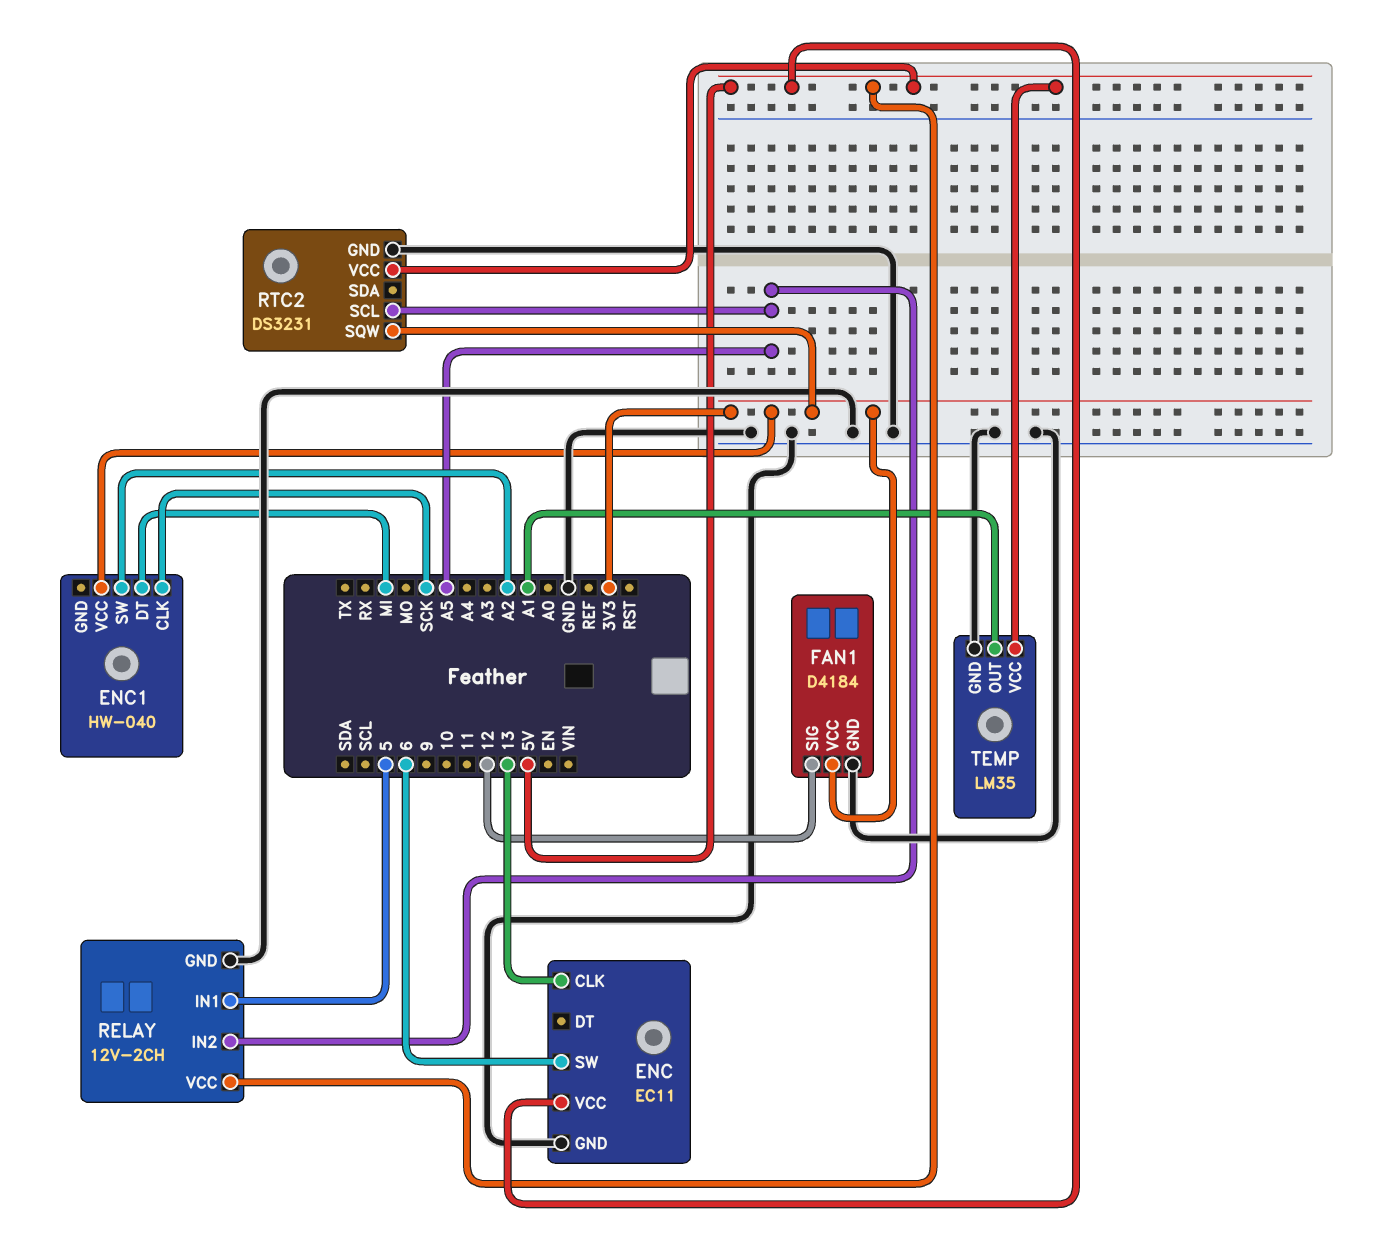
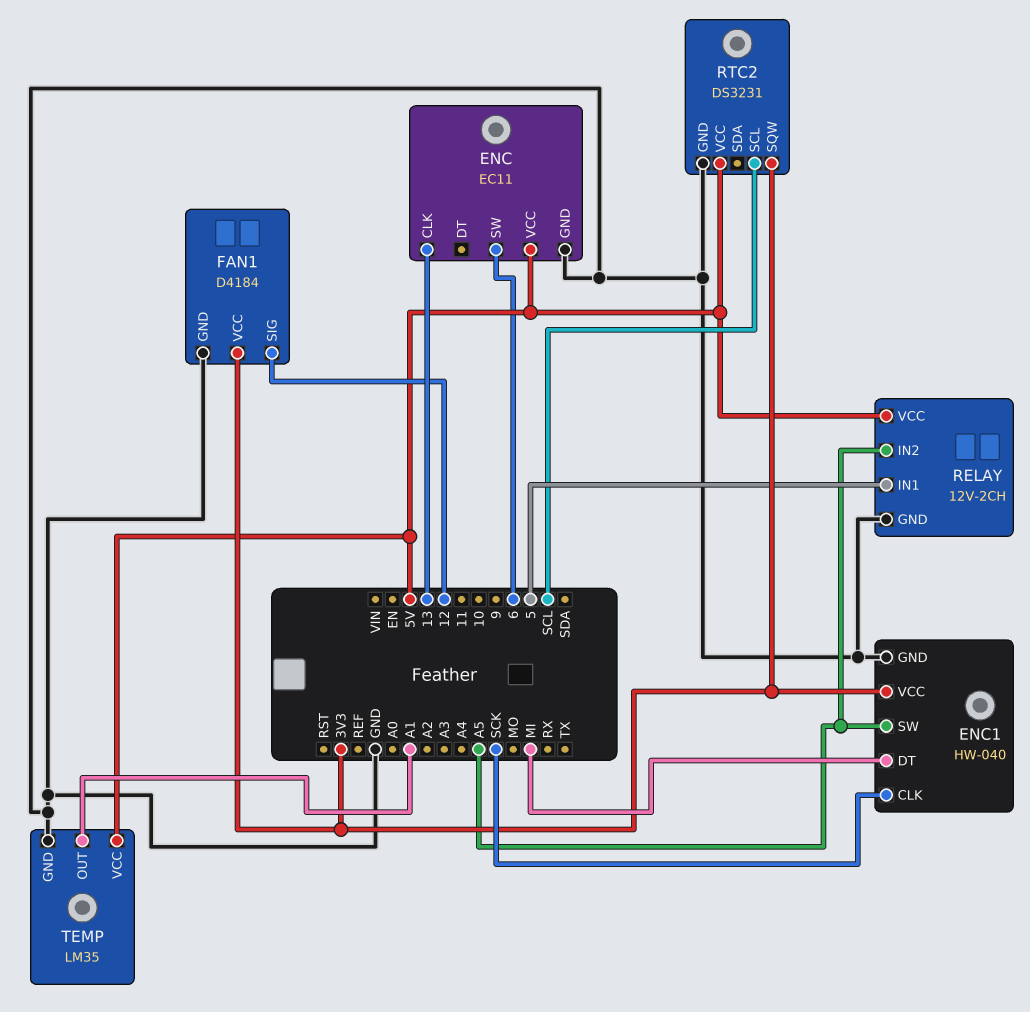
ENC1 pin GND: none -> GND
ENC1 pin SW: A2 -> A5
RTC2 pin SCL: A5 -> SCL

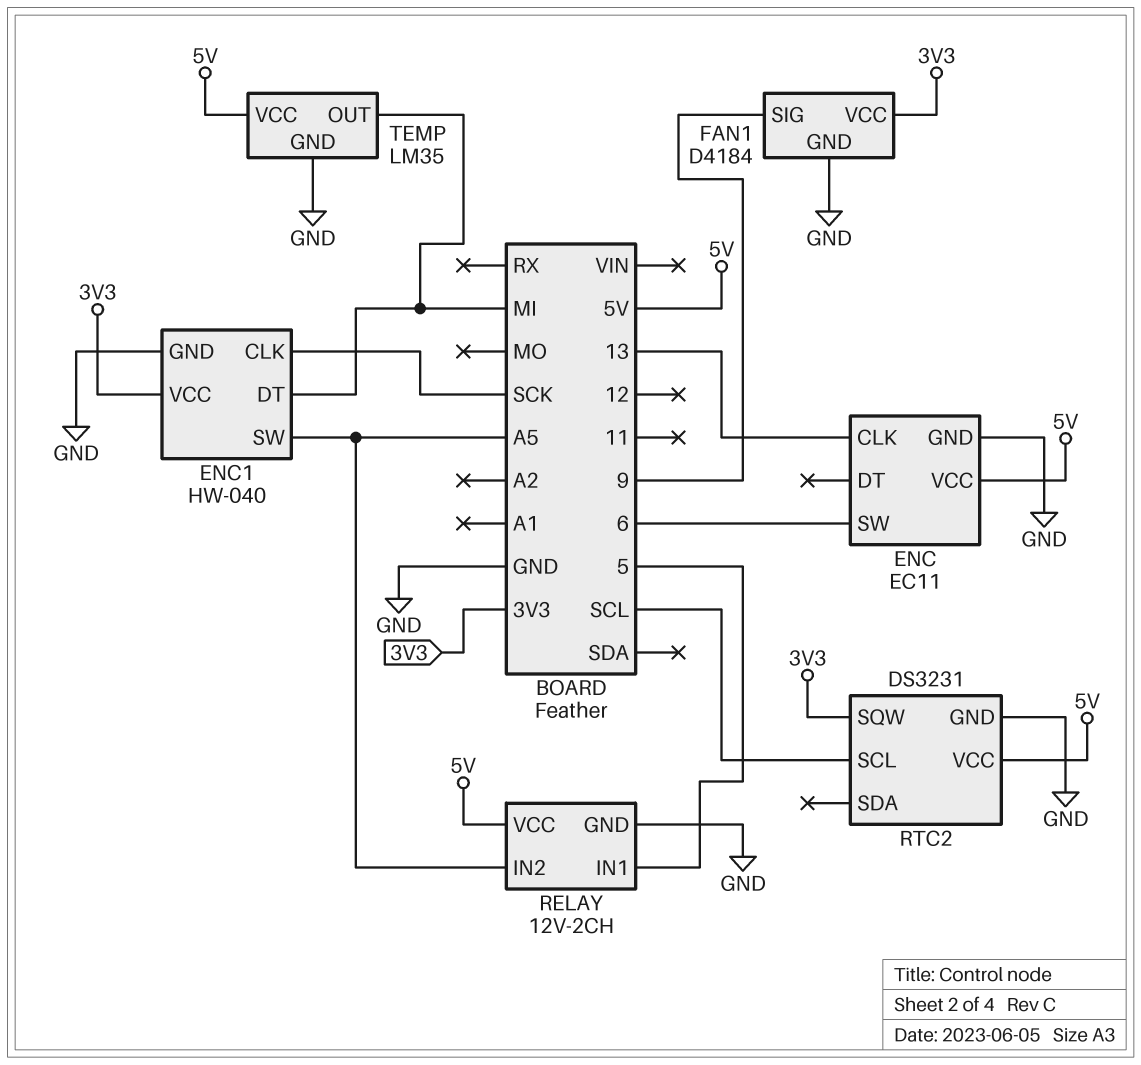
FAN1 pin SIG: 12 -> 9
TEMP pin OUT: A1 -> MI

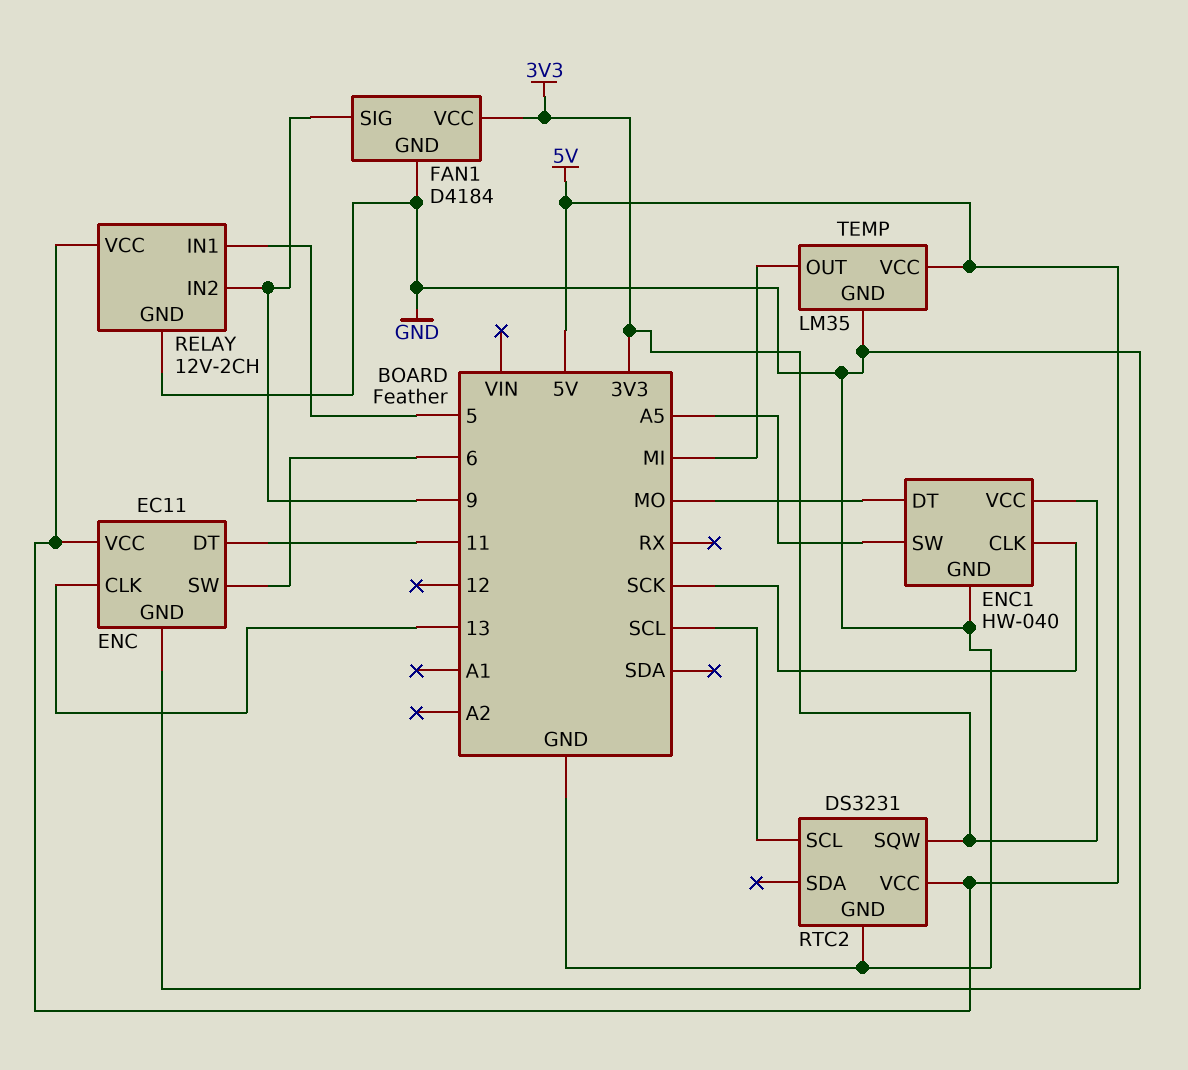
ENC pin DT: none -> 11
ENC1 pin DT: MI -> MO
RELAY pin IN2: A5 -> 9

